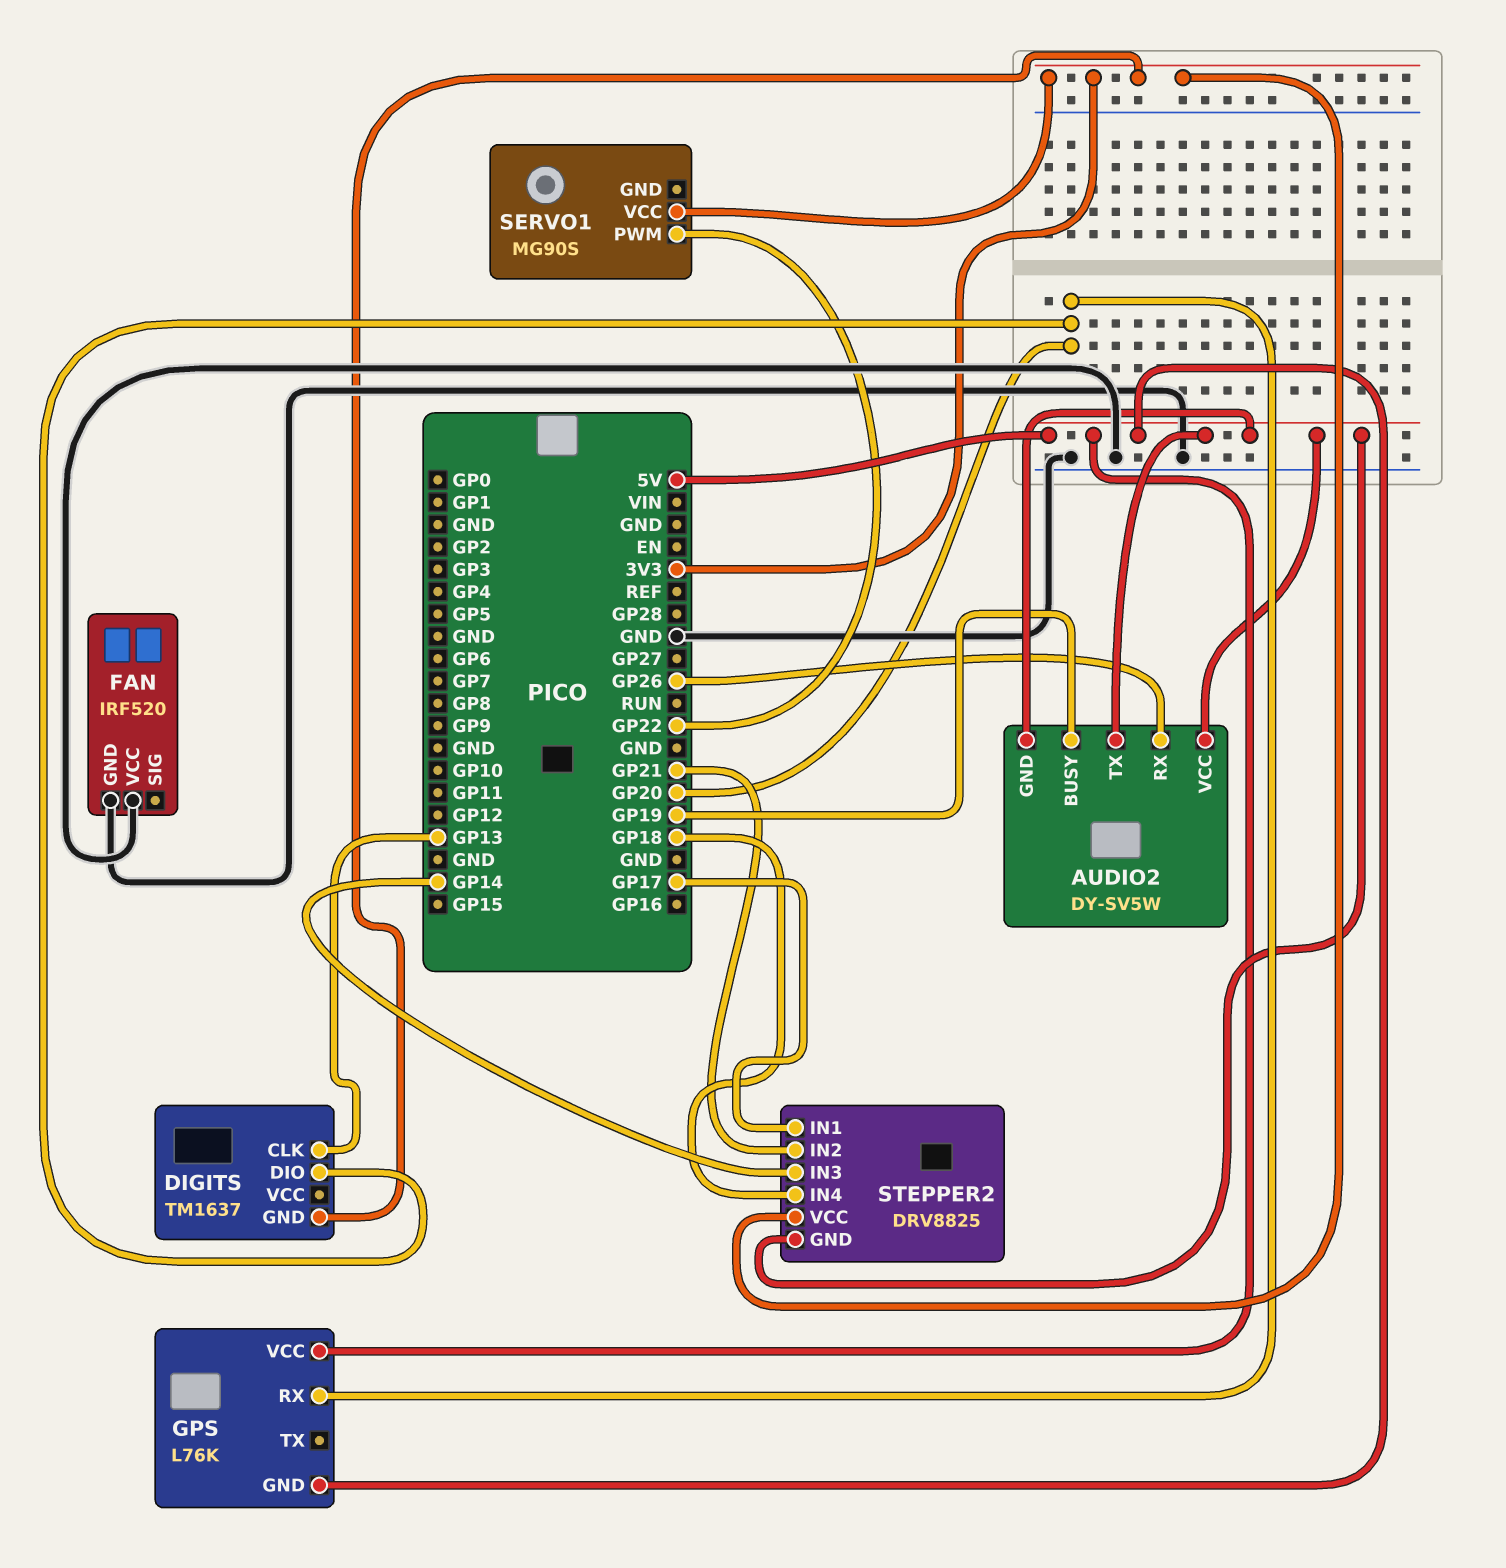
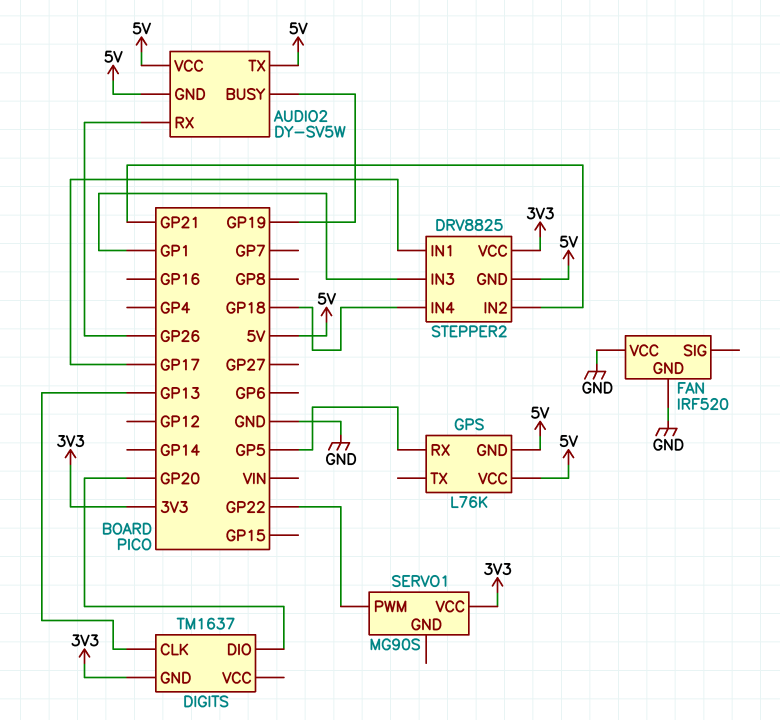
GPS pin RX: GP20 -> GP5
STEPPER2 pin IN3: GP14 -> GP1

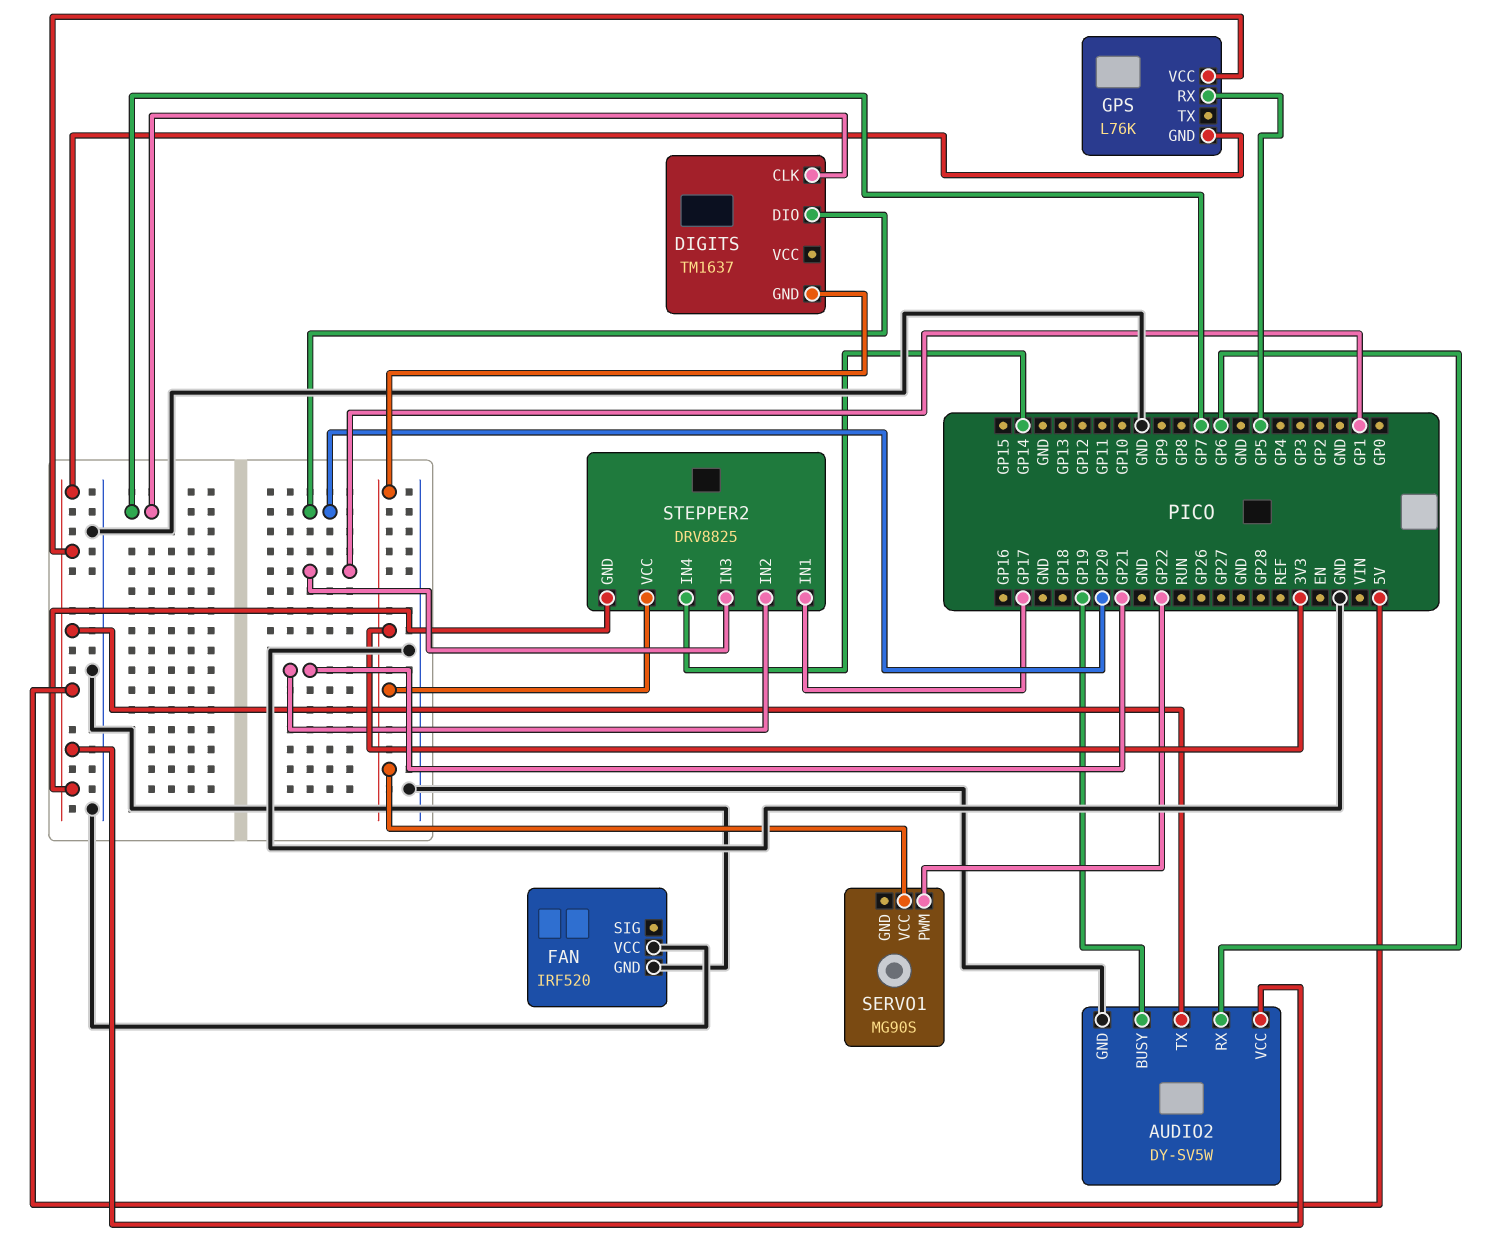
AUDIO2 pin GND: 5V -> GND
AUDIO2 pin RX: GP26 -> GP6
DIGITS pin CLK: GP13 -> GP7
STEPPER2 pin IN4: GP18 -> GP14

